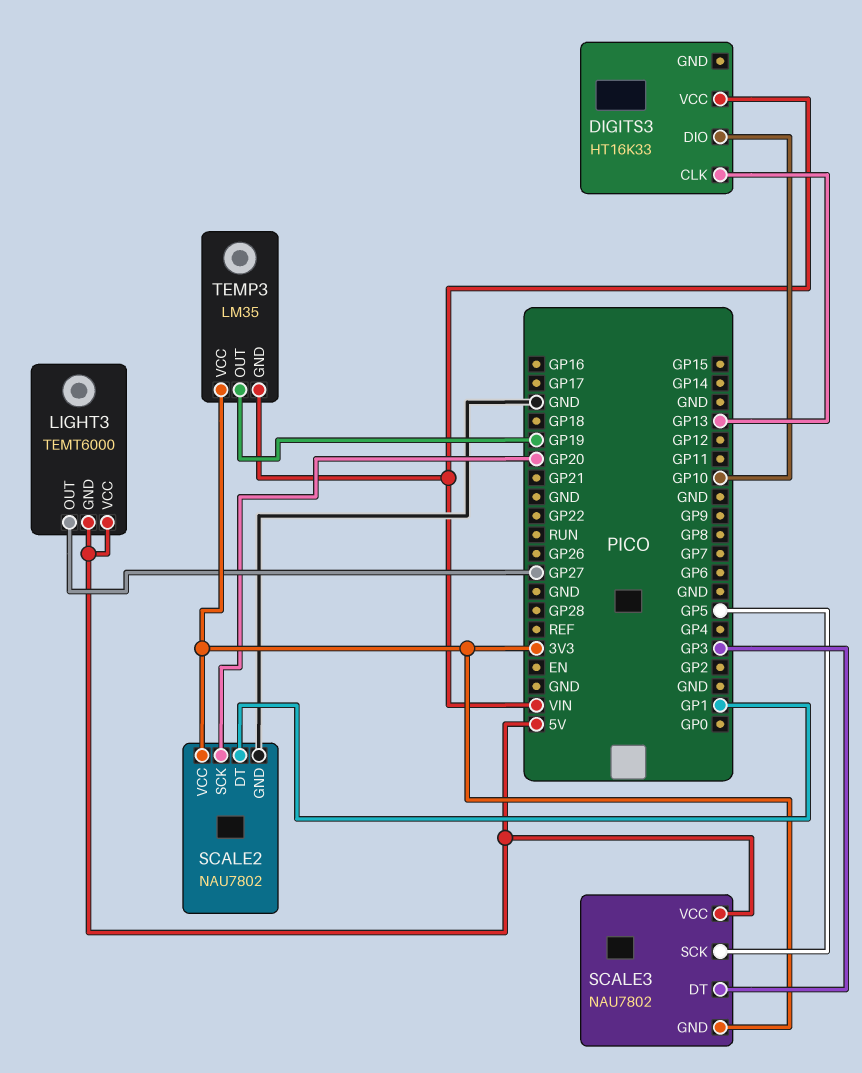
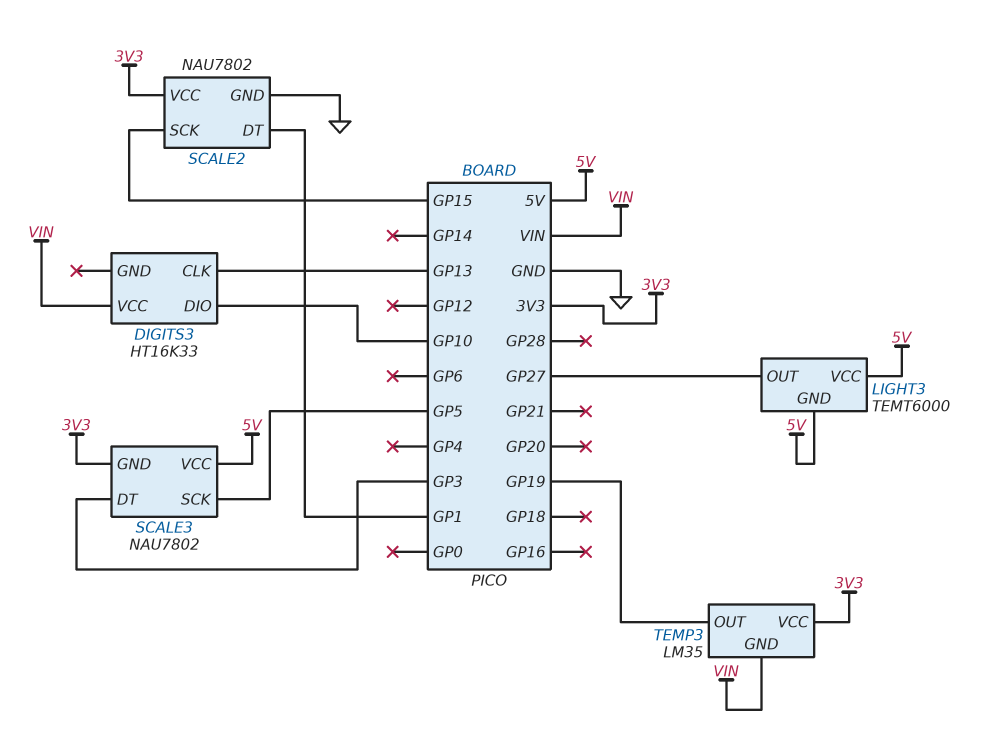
SCALE2 pin SCK: GP20 -> GP15

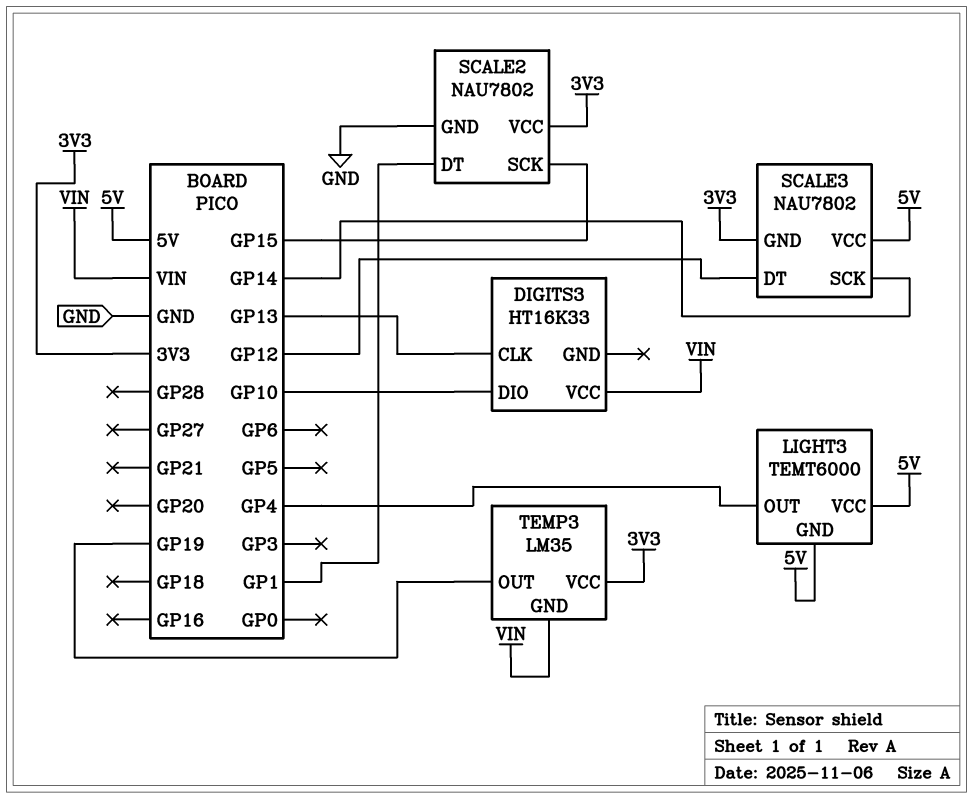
LIGHT3 pin OUT: GP27 -> GP4
SCALE3 pin DT: GP3 -> GP12
SCALE3 pin SCK: GP5 -> GP14

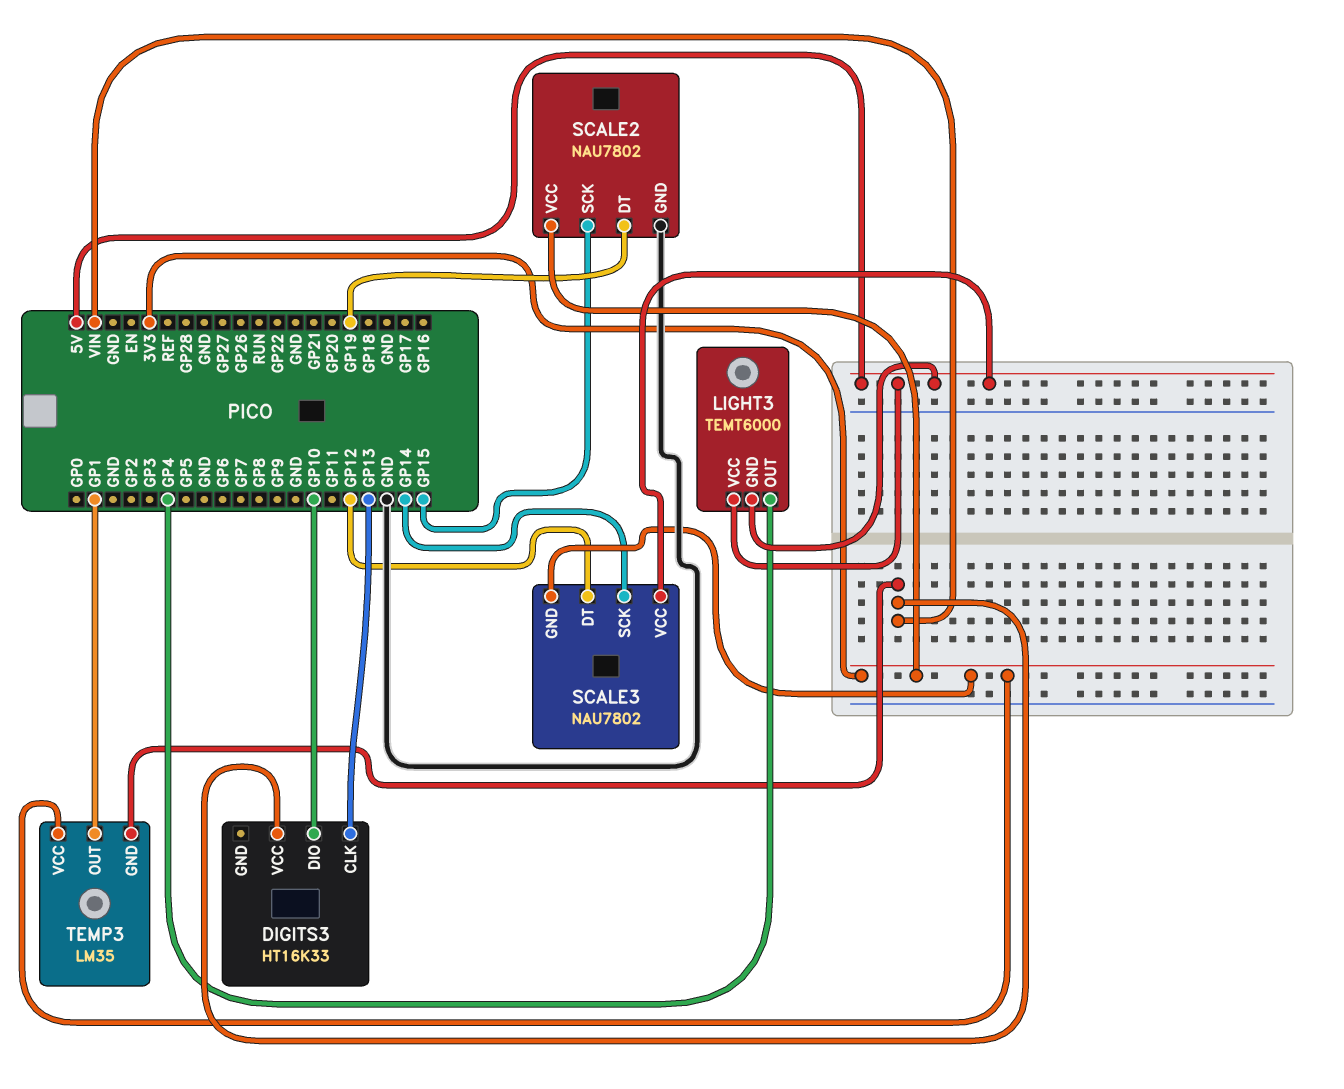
SCALE2 pin DT: GP1 -> GP19
TEMP3 pin OUT: GP19 -> GP1

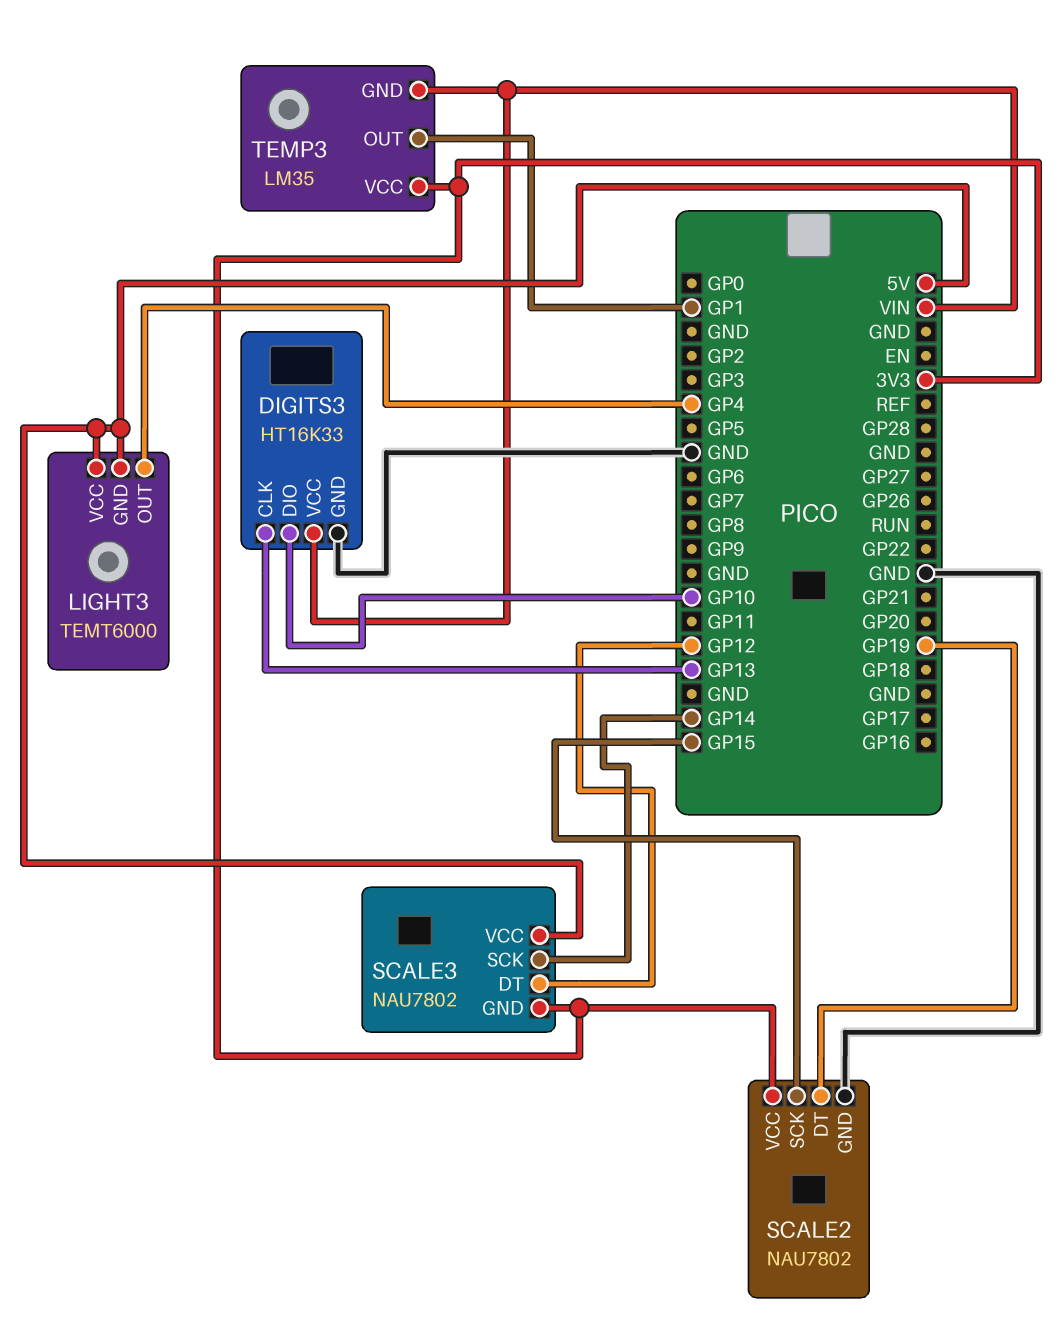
DIGITS3 pin GND: none -> GND

